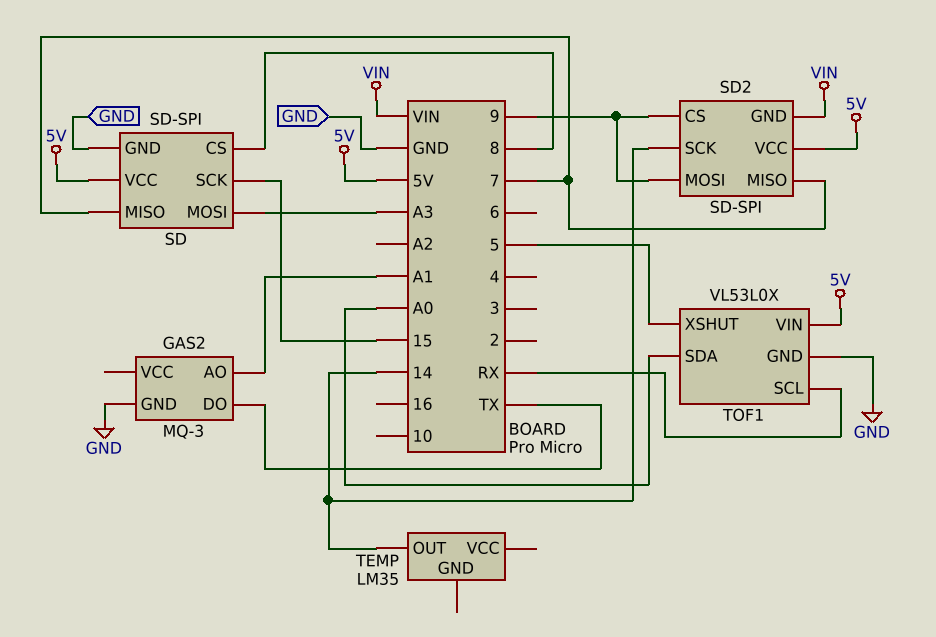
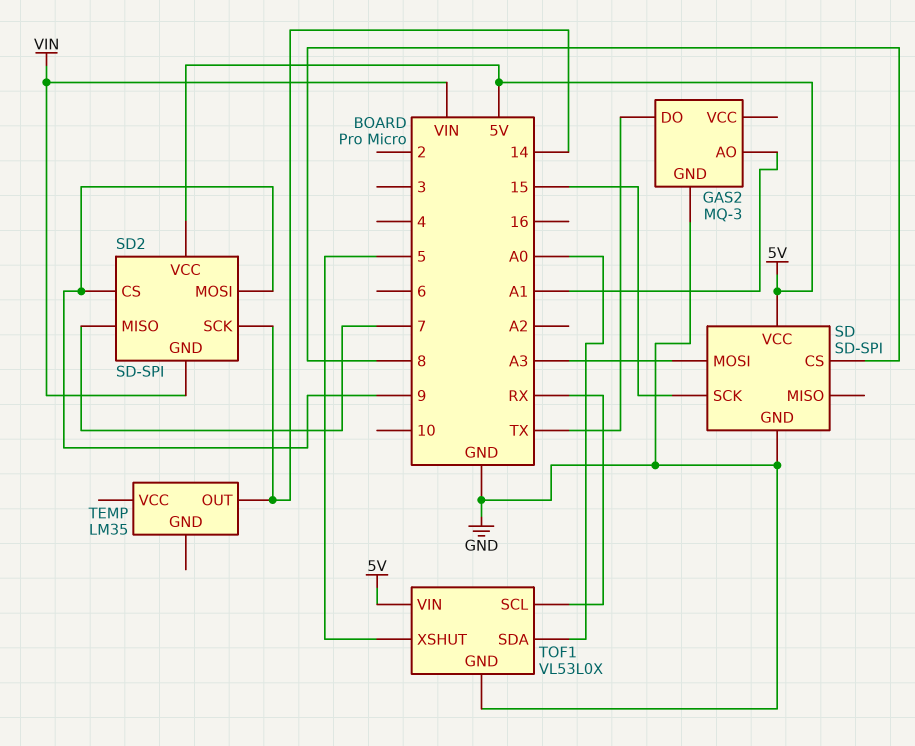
SD pin MISO: 7 -> none

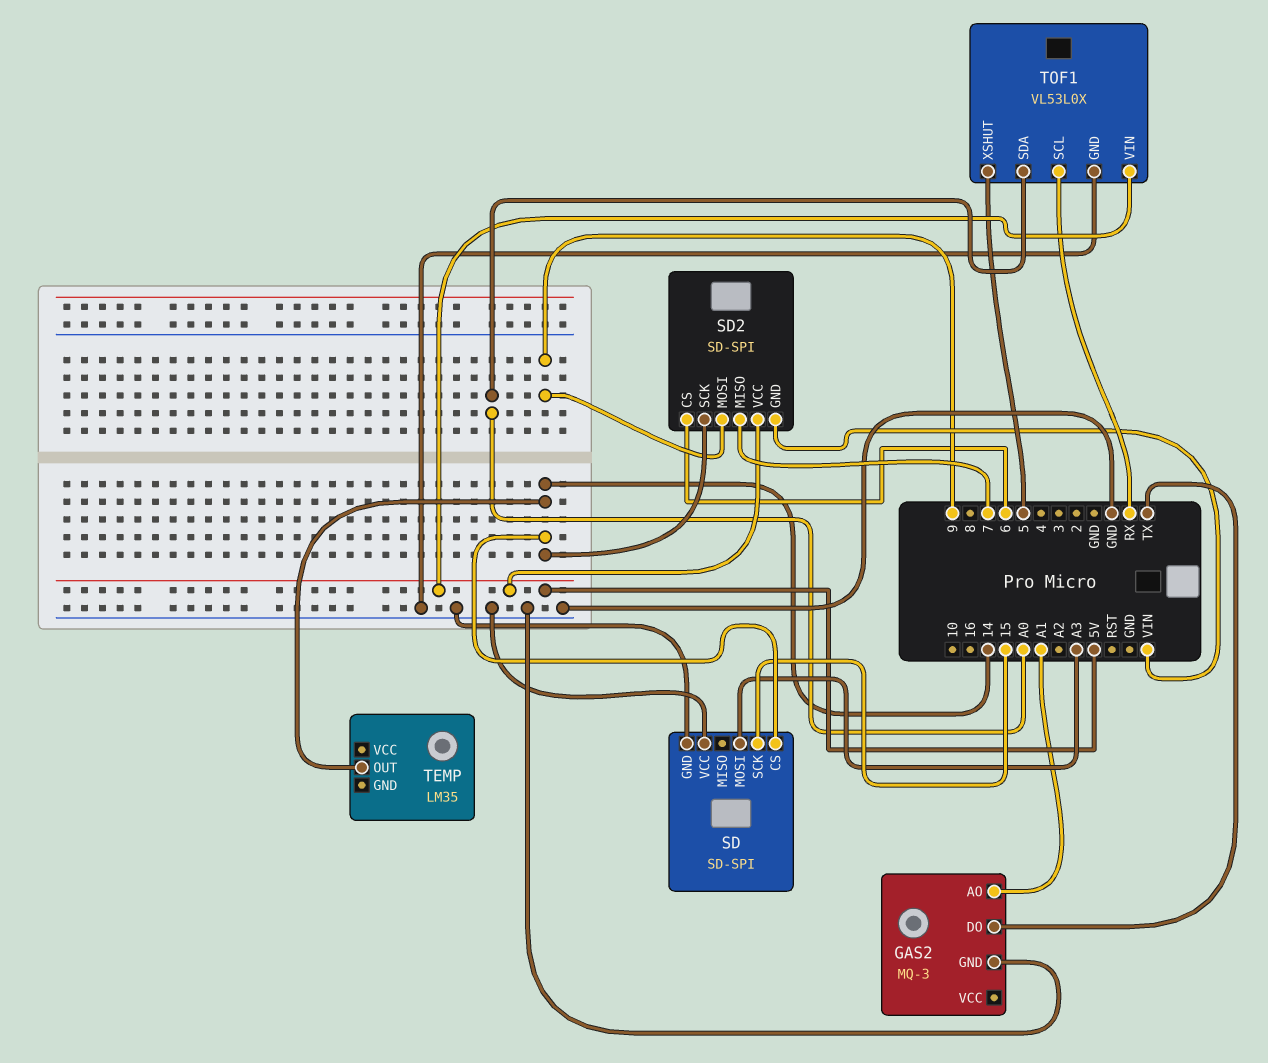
SD pin CS: 8 -> 14
SD pin VCC: 5V -> GND
SD2 pin CS: 9 -> 6

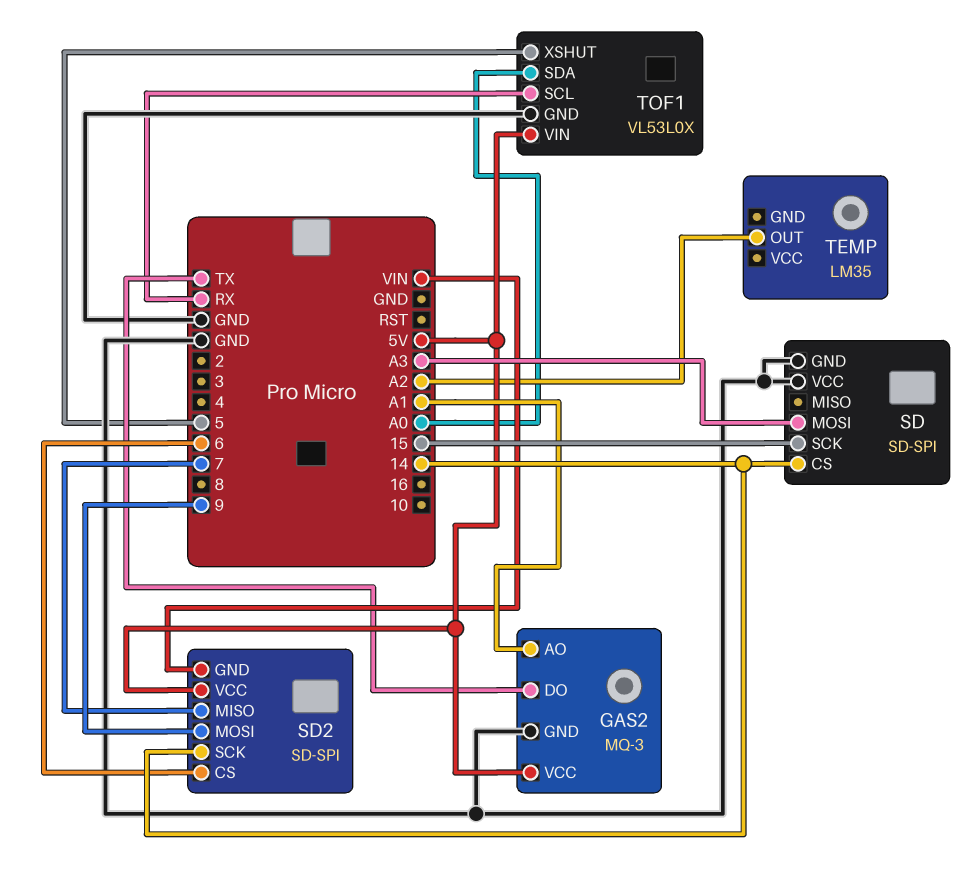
GAS2 pin VCC: none -> 5V
TEMP pin OUT: 14 -> A2

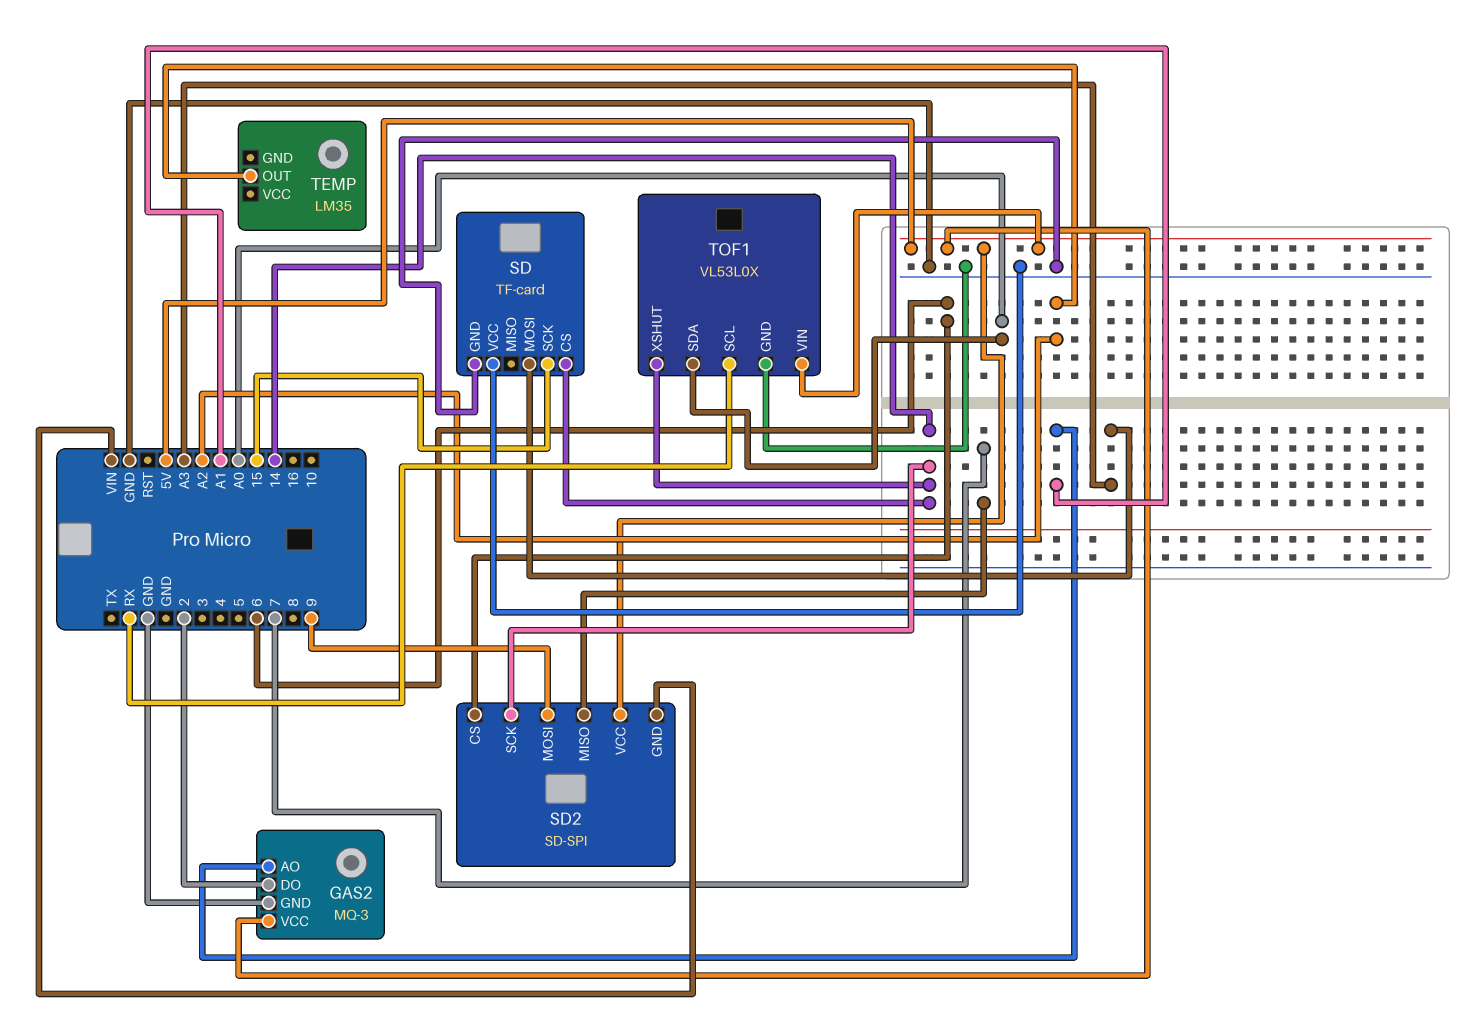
GAS2 pin DO: TX -> 2
SD: SD-SPI -> TF-card
TOF1 pin XSHUT: 5 -> 14

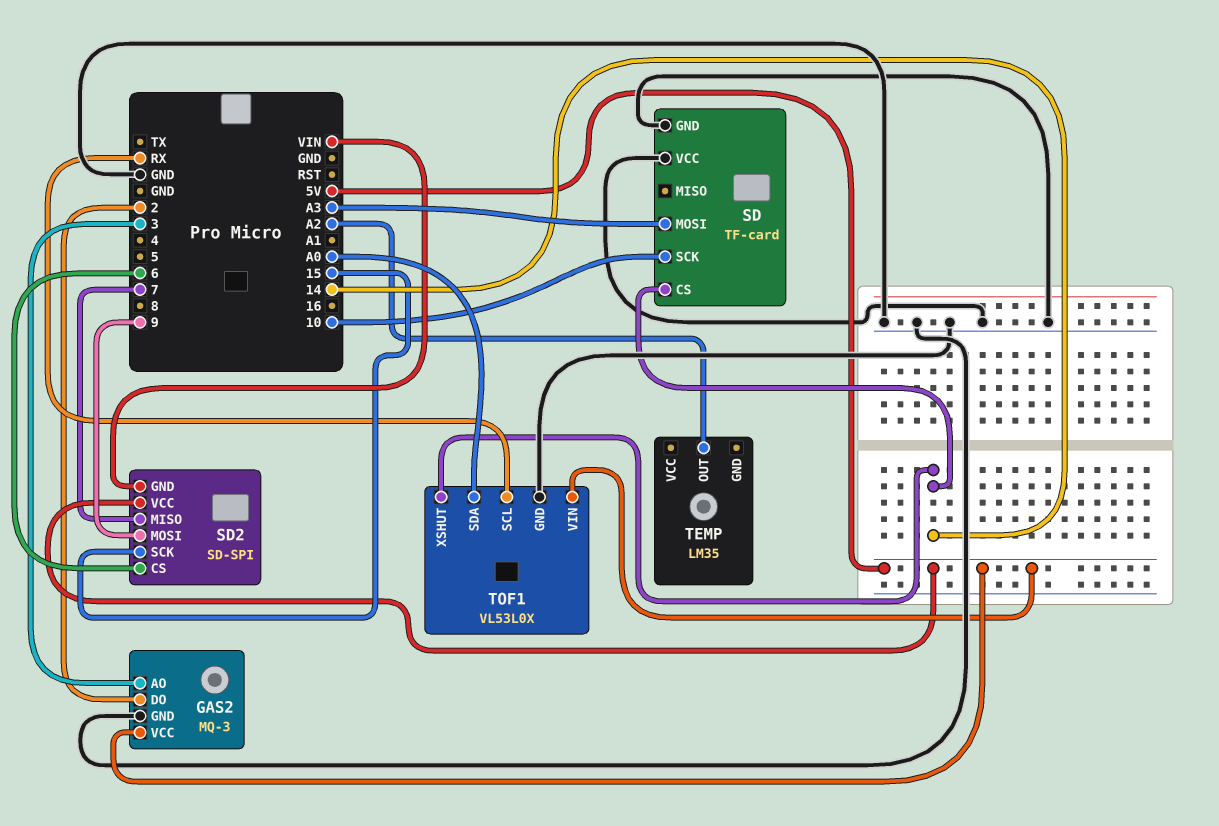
GAS2 pin AO: A1 -> 3
SD pin SCK: 15 -> 10
SD2 pin SCK: 14 -> 15

